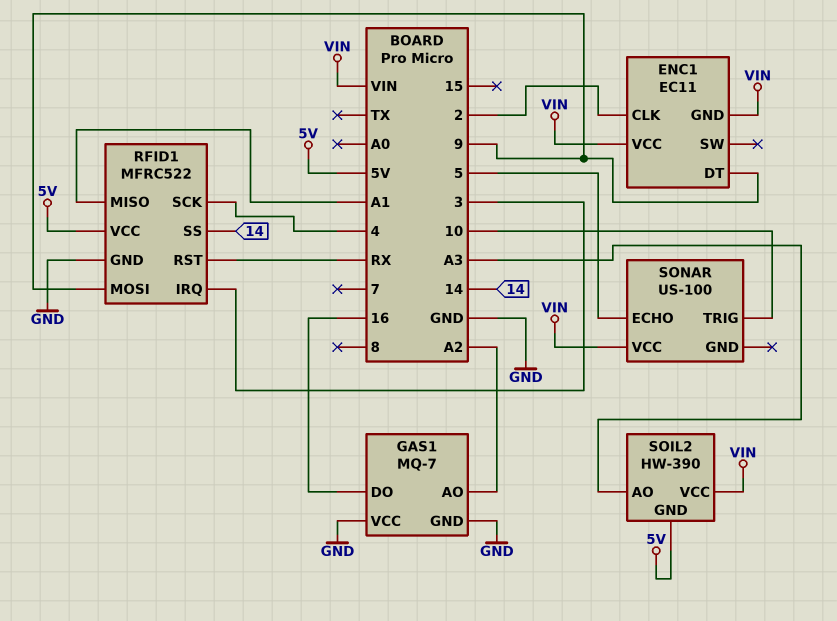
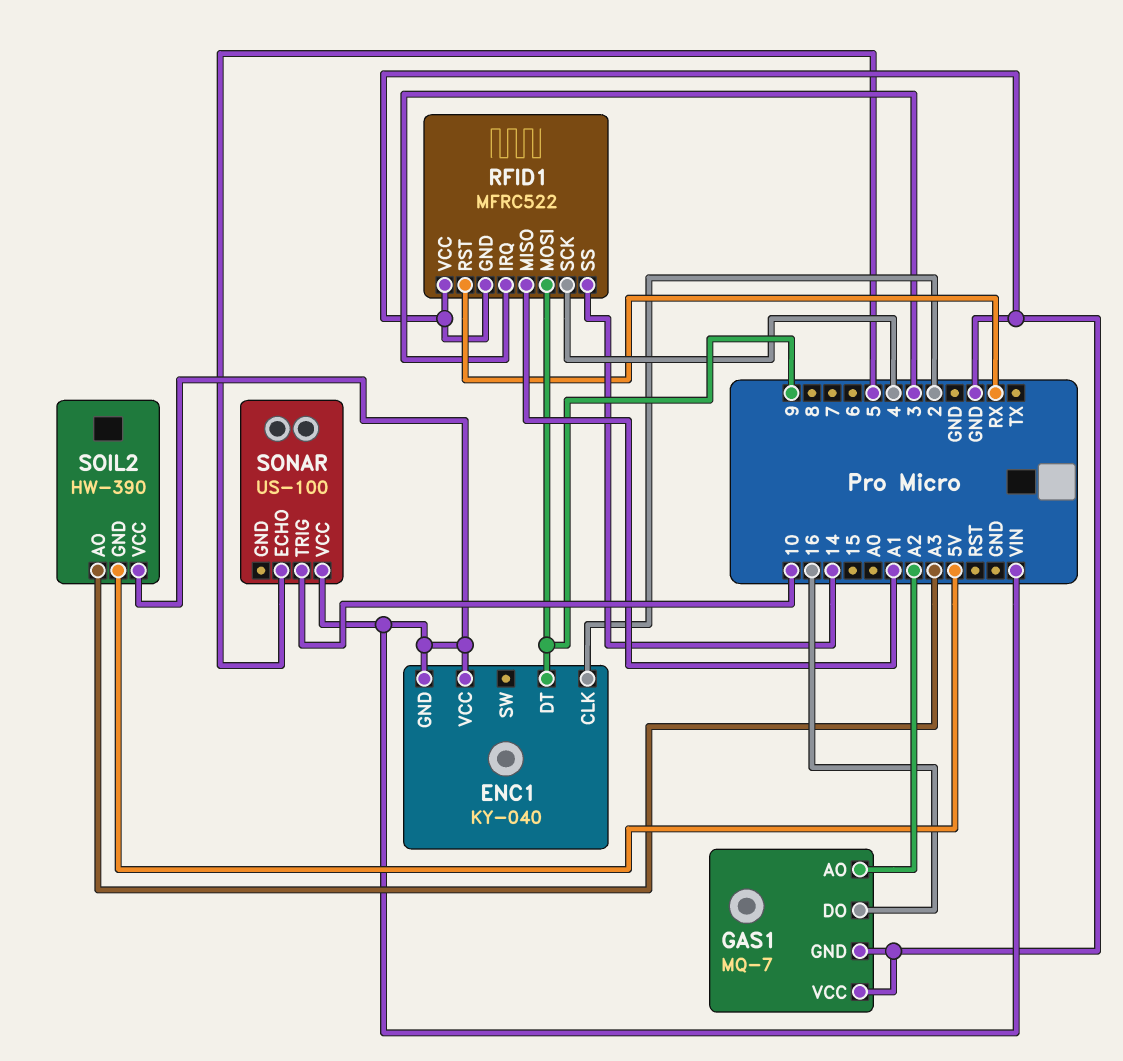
ENC1: EC11 -> KY-040
RFID1 pin VCC: 5V -> GND

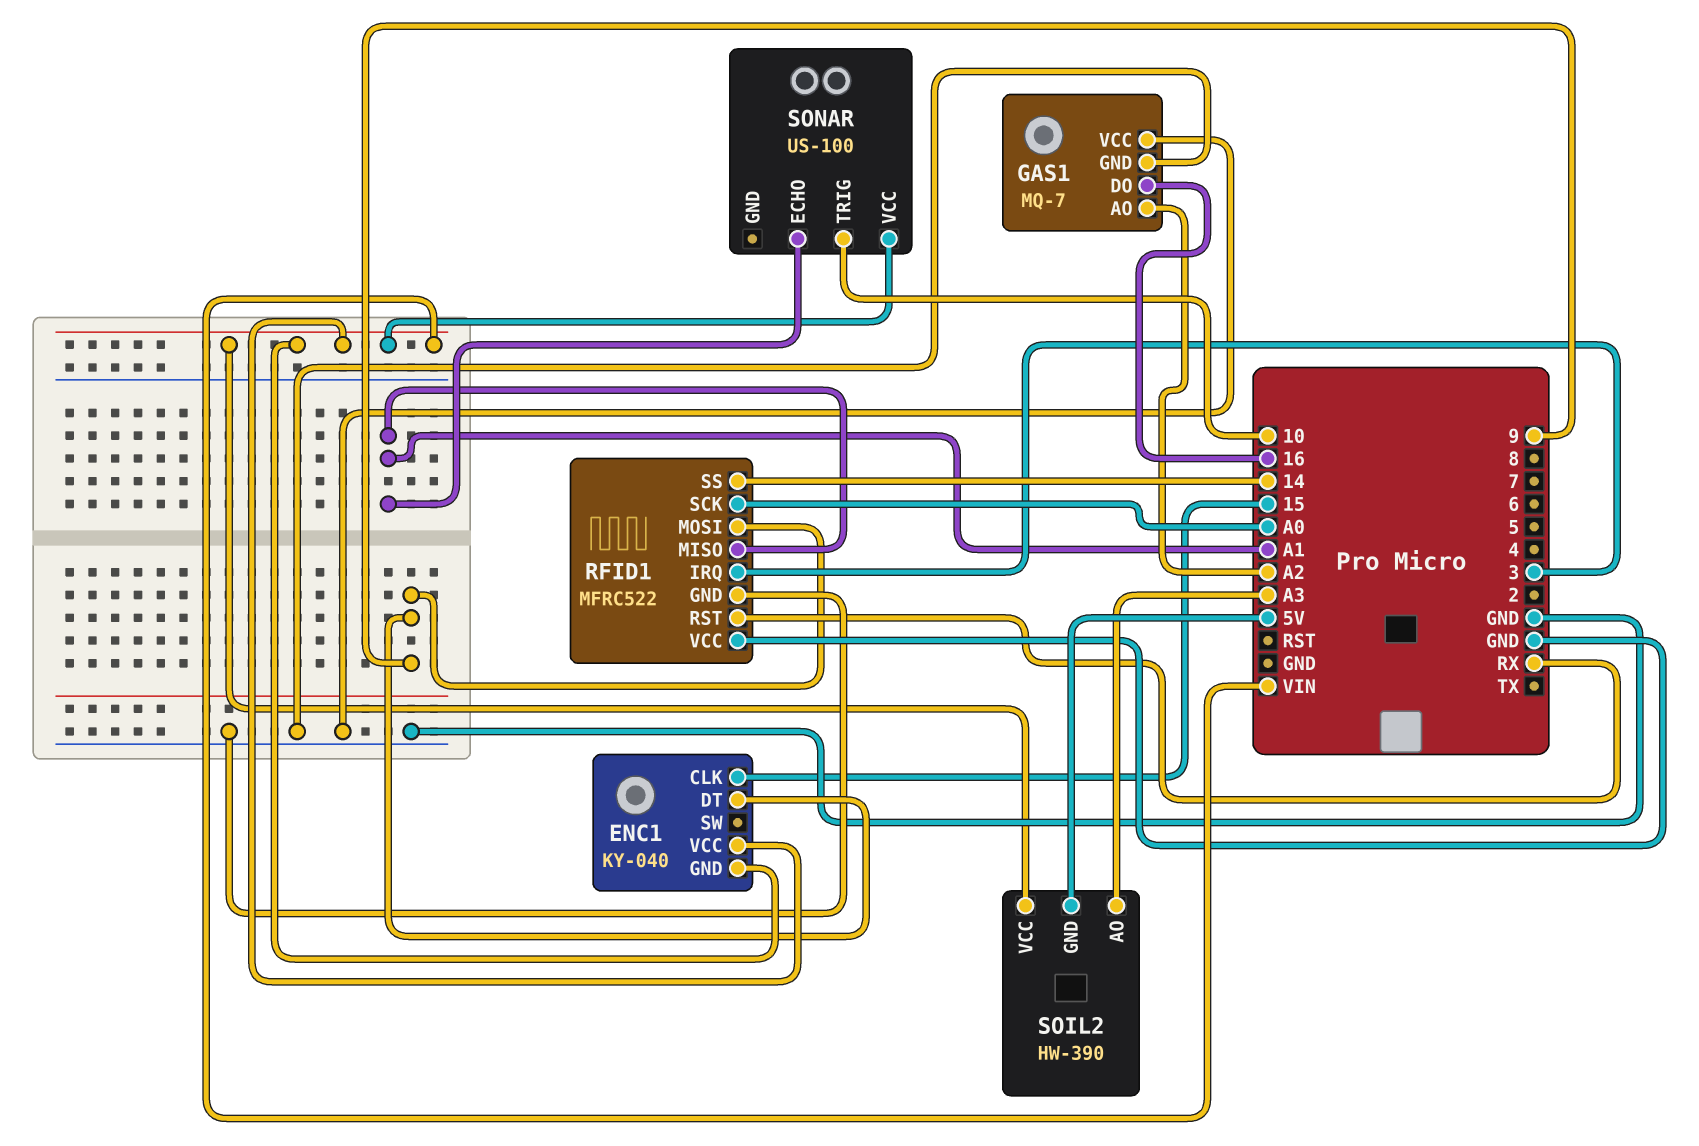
ENC1 pin CLK: 2 -> 15
RFID1 pin SCK: 4 -> A0
SONAR pin ECHO: 5 -> A1

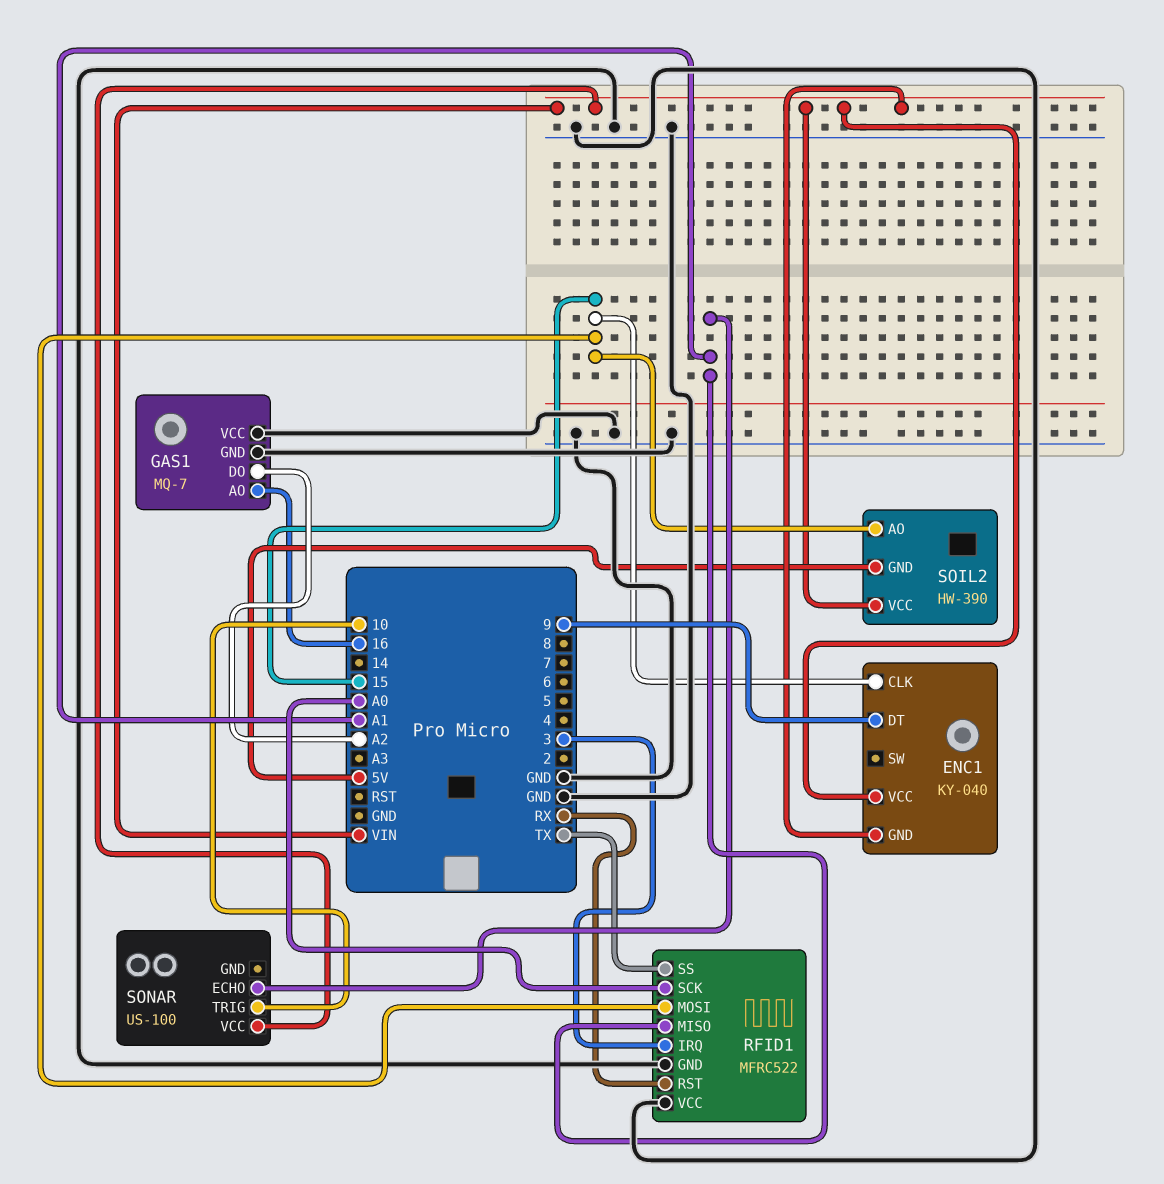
GAS1 pin AO: A2 -> 16
GAS1 pin DO: 16 -> A2
RFID1 pin MOSI: 9 -> 15
RFID1 pin SS: 14 -> TX
SOIL2 pin AO: A3 -> 15

